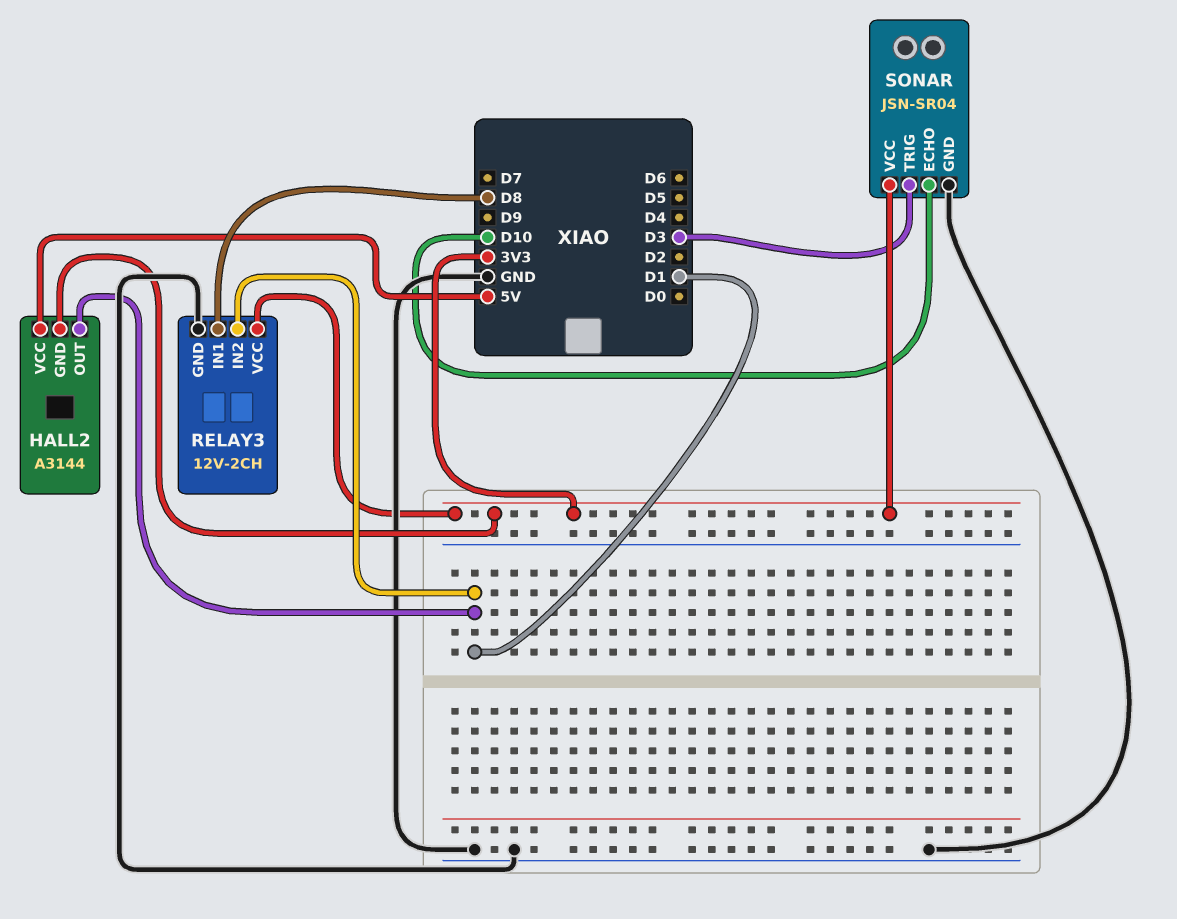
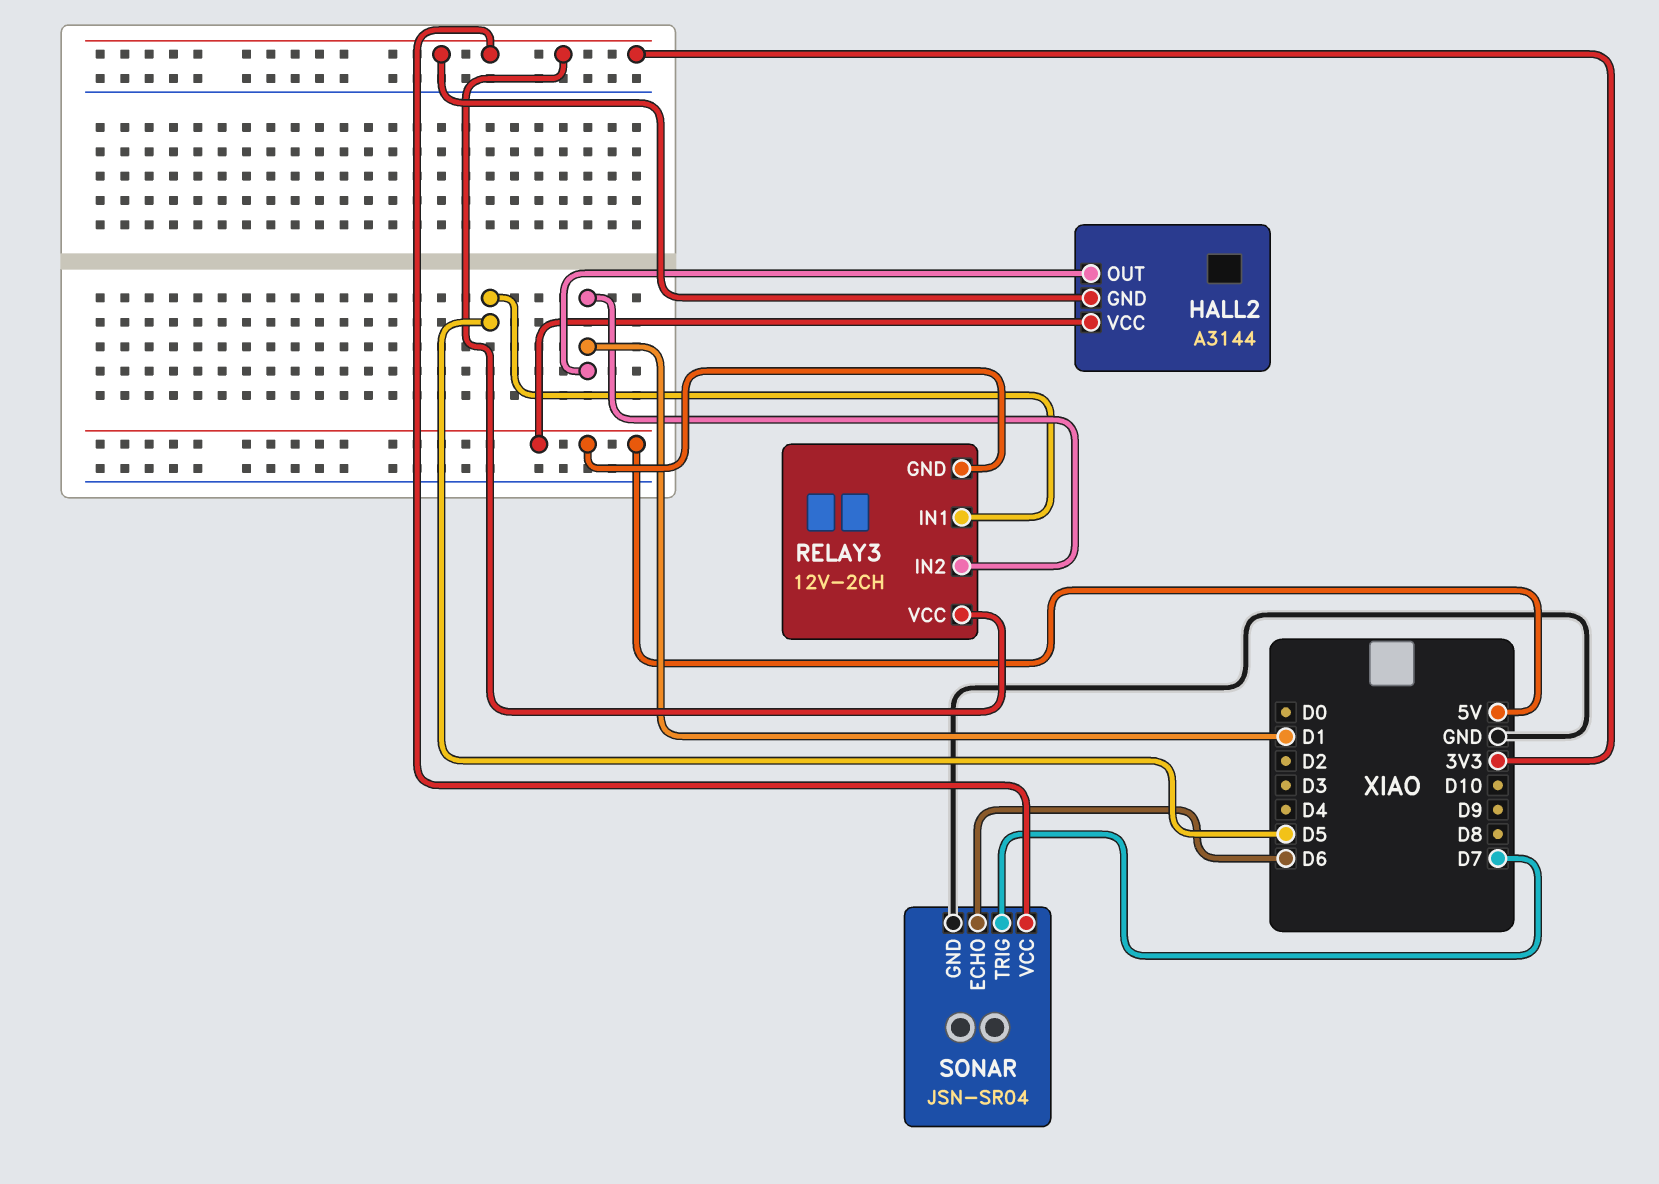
RELAY3 pin GND: GND -> 5V
RELAY3 pin IN1: D8 -> D5
SONAR pin ECHO: D10 -> D6
SONAR pin TRIG: D3 -> D7

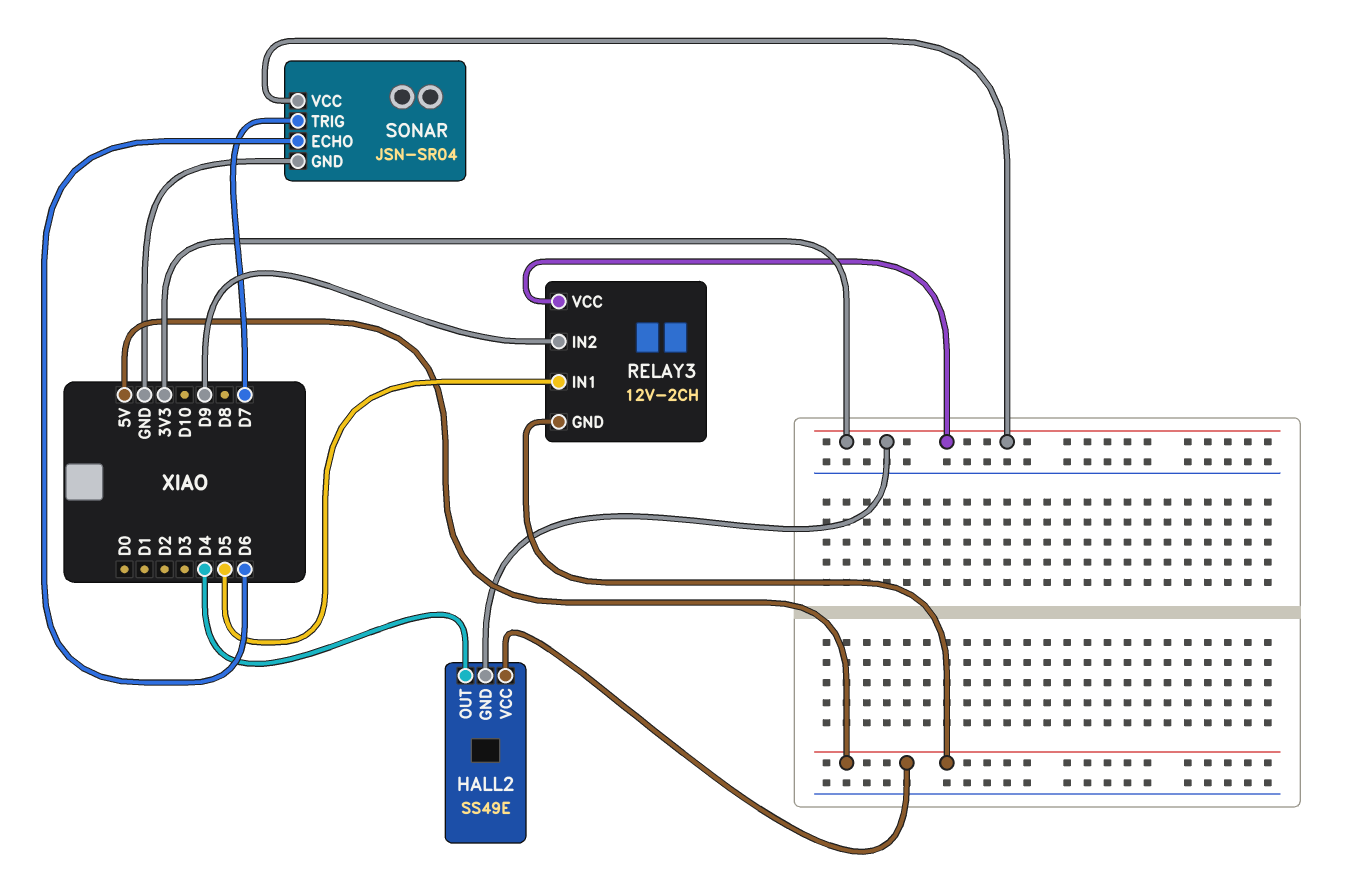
HALL2: A3144 -> SS49E
HALL2 pin OUT: D1 -> D4
RELAY3 pin IN2: D1 -> D9

